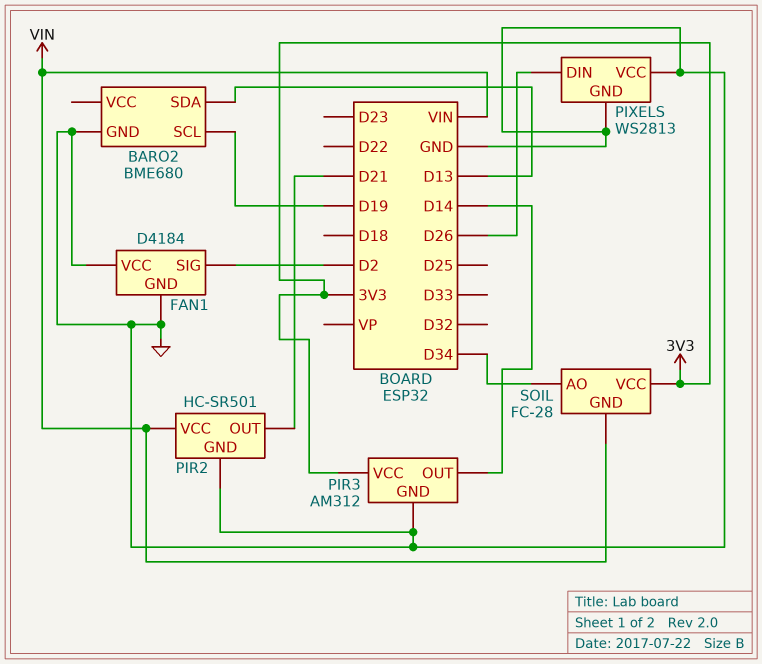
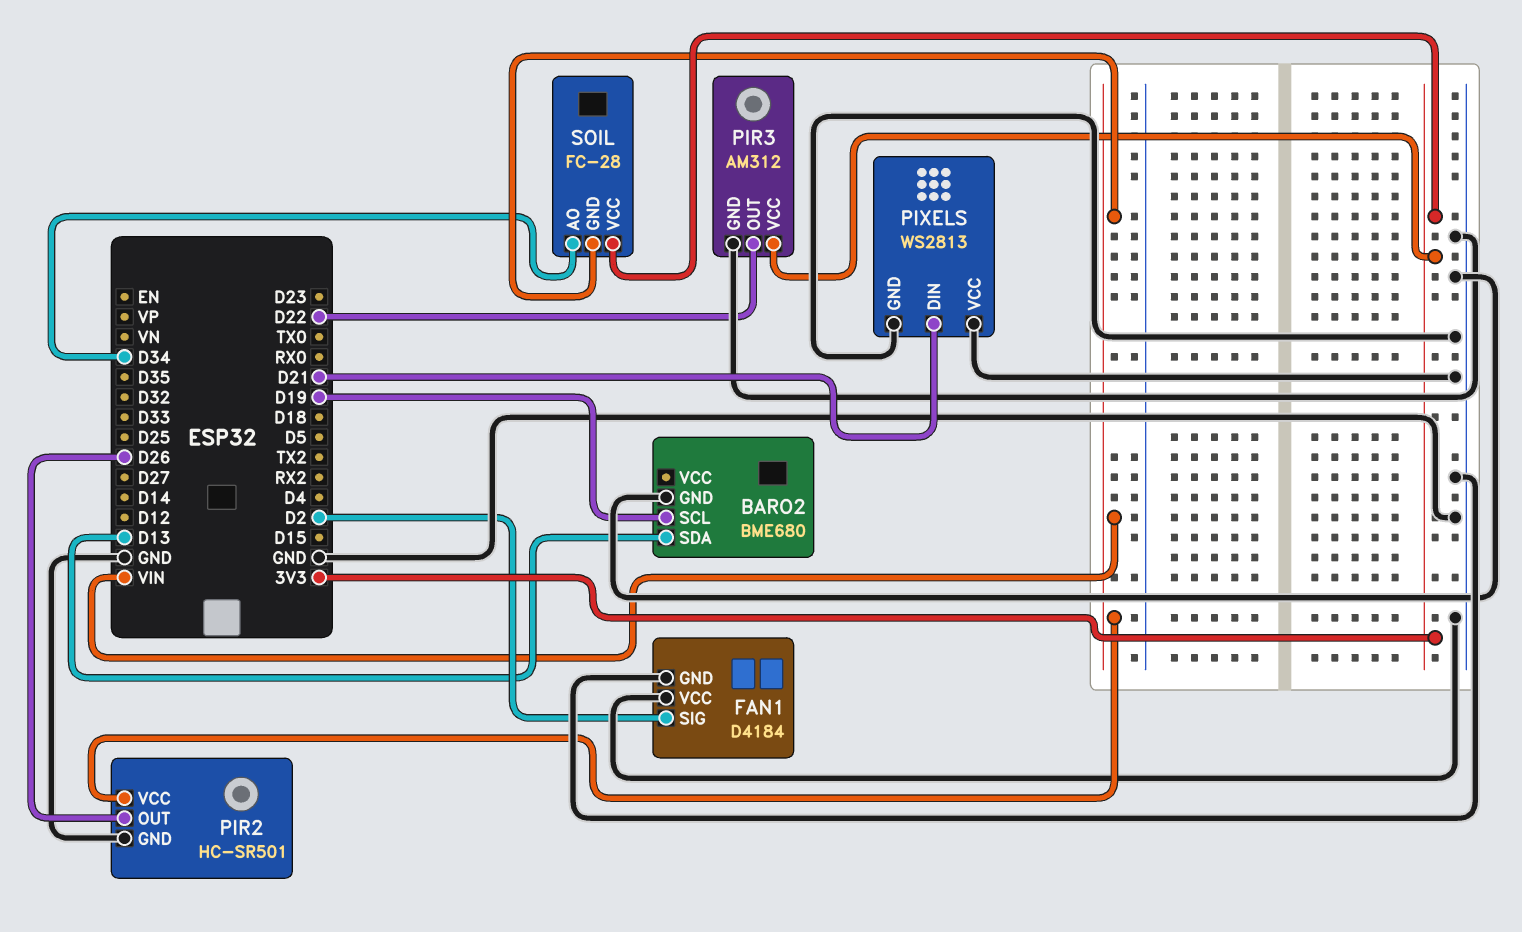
PIR2 pin OUT: D21 -> D26
PIR3 pin OUT: D14 -> D22
PIXELS pin DIN: D26 -> D21

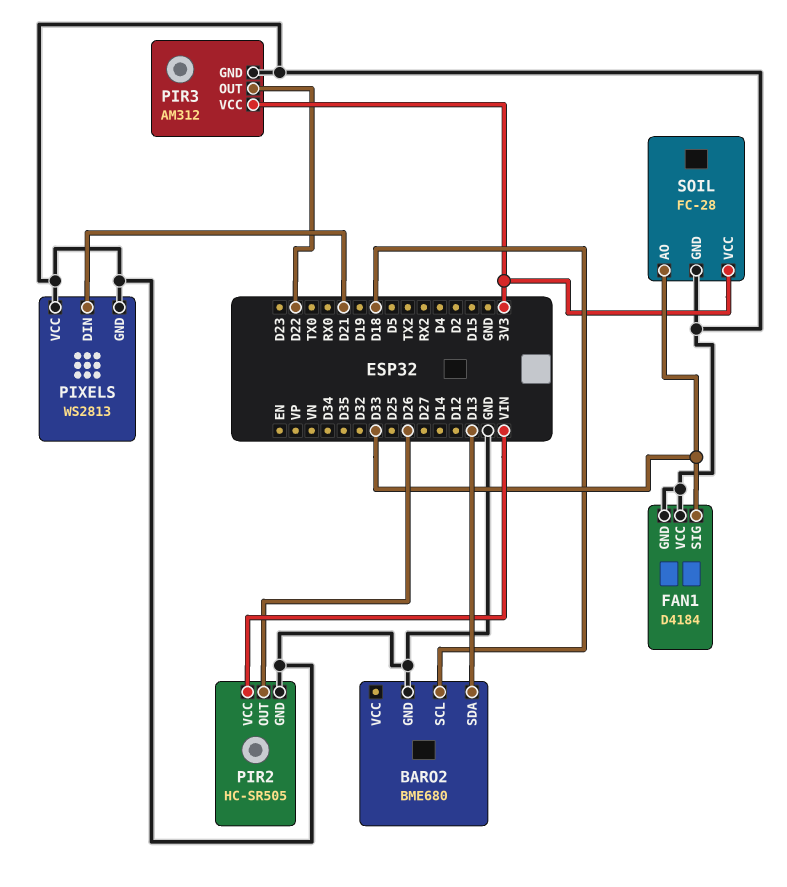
BARO2 pin SCL: D19 -> D18
FAN1 pin SIG: D2 -> D33
PIR2: HC-SR501 -> HC-SR505
SOIL pin AO: D34 -> D33
SOIL pin GND: VIN -> GND

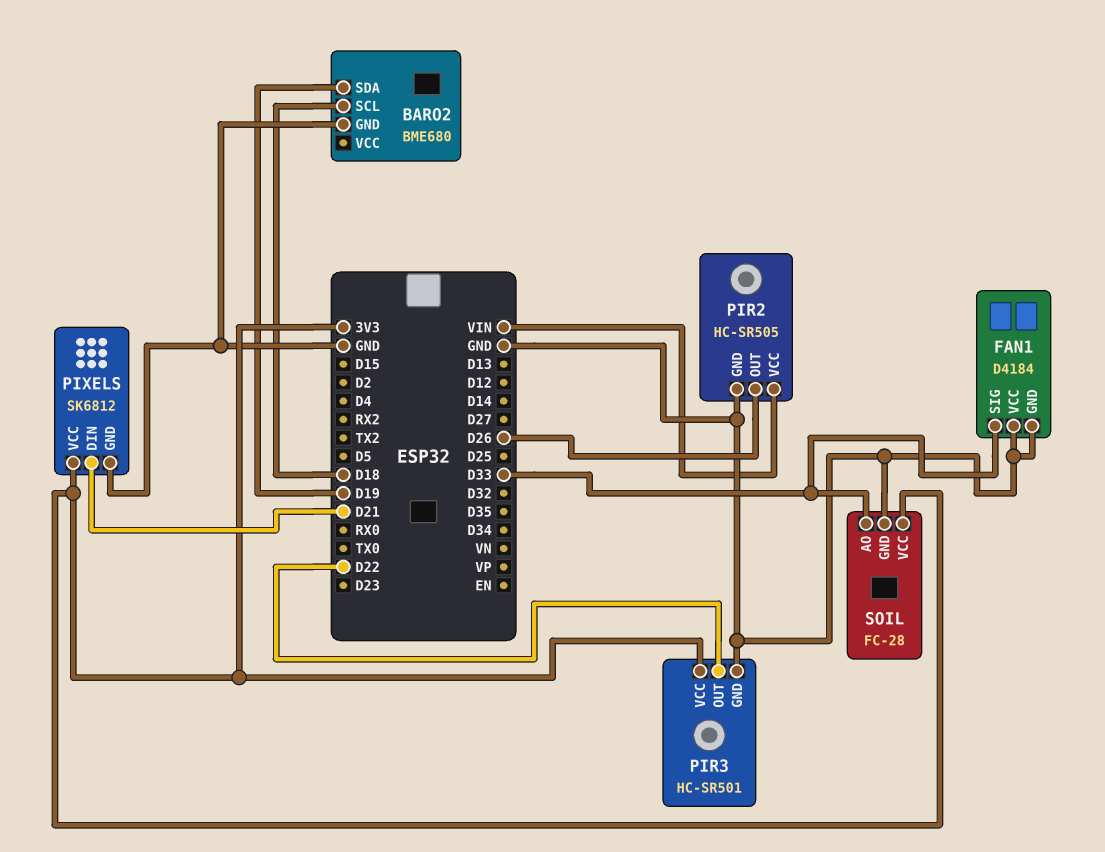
BARO2 pin SDA: D13 -> D19
PIR3: AM312 -> HC-SR501
PIXELS: WS2813 -> SK6812
PIXELS pin VCC: GND -> 3V3

